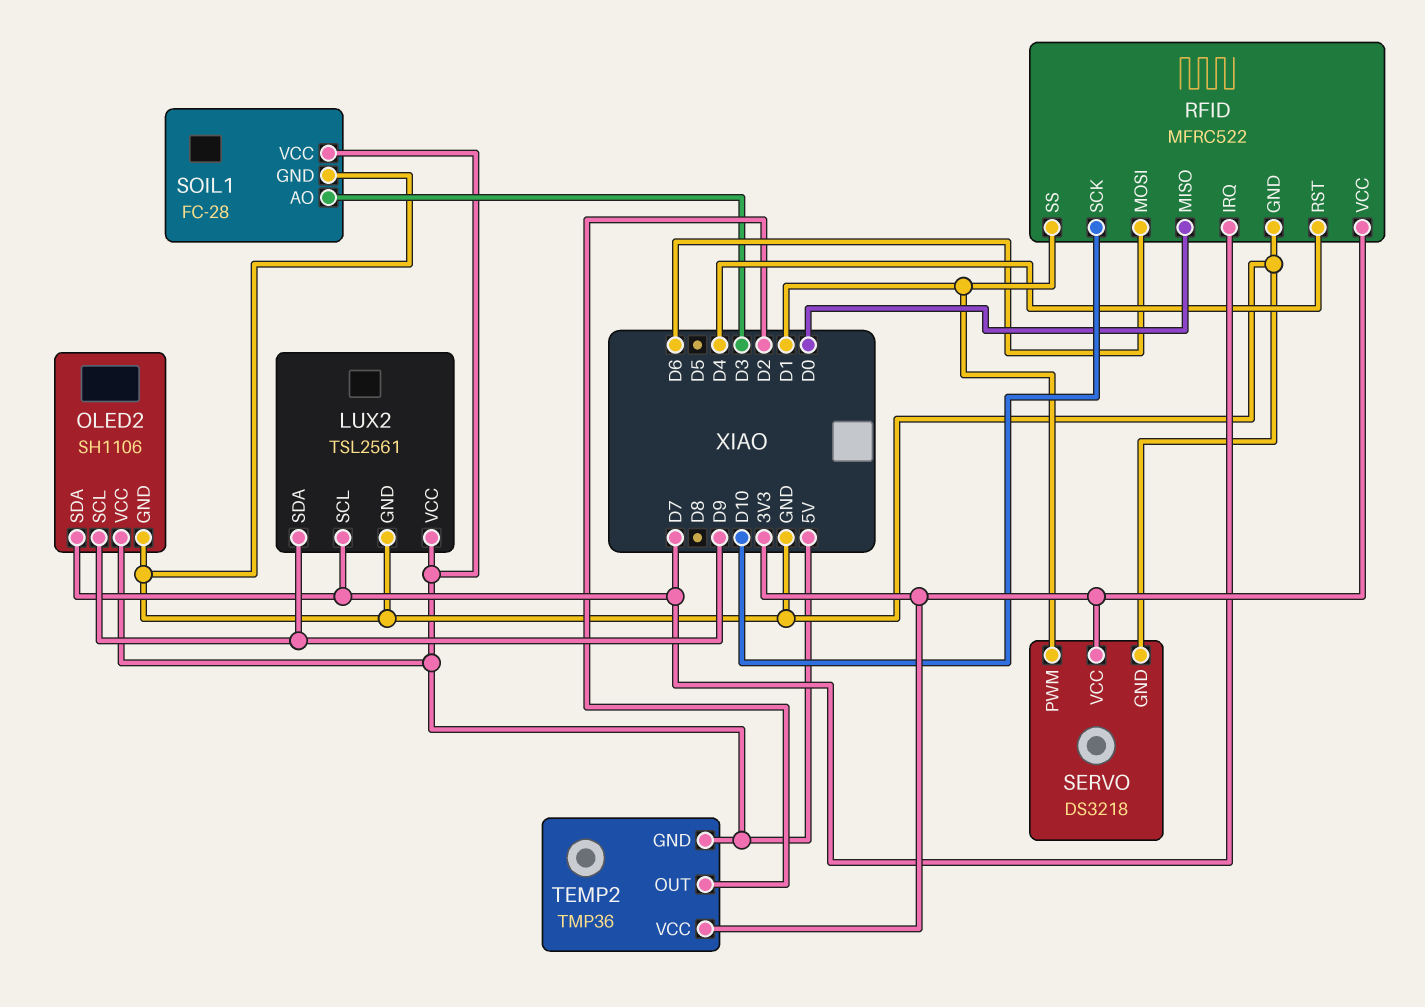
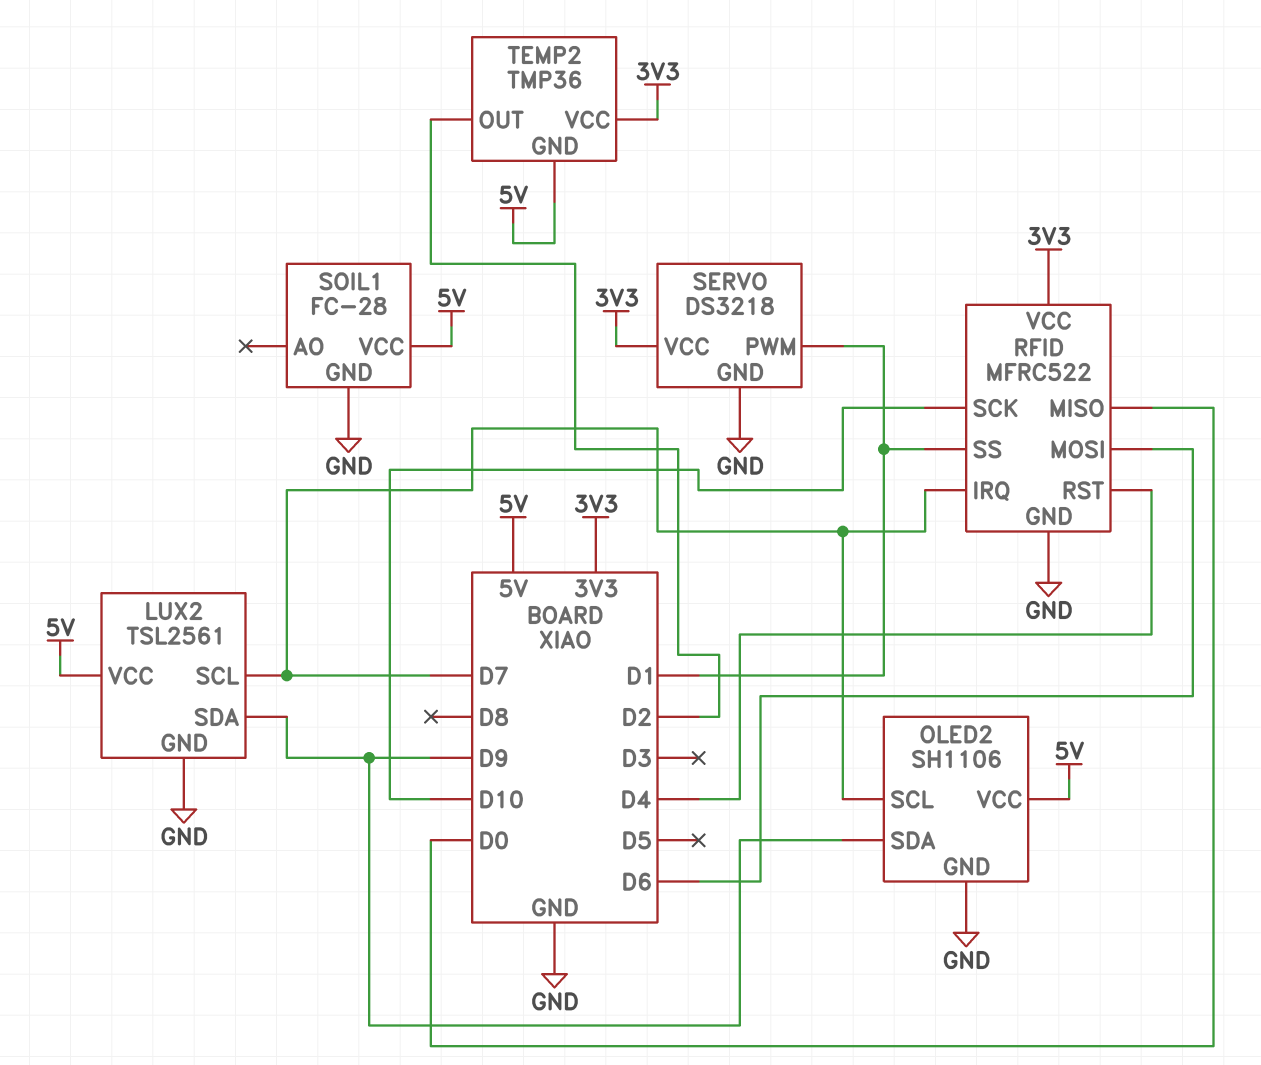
OLED2 pin SCL: D9 -> D7
OLED2 pin SDA: D7 -> D9
SOIL1 pin AO: D3 -> none

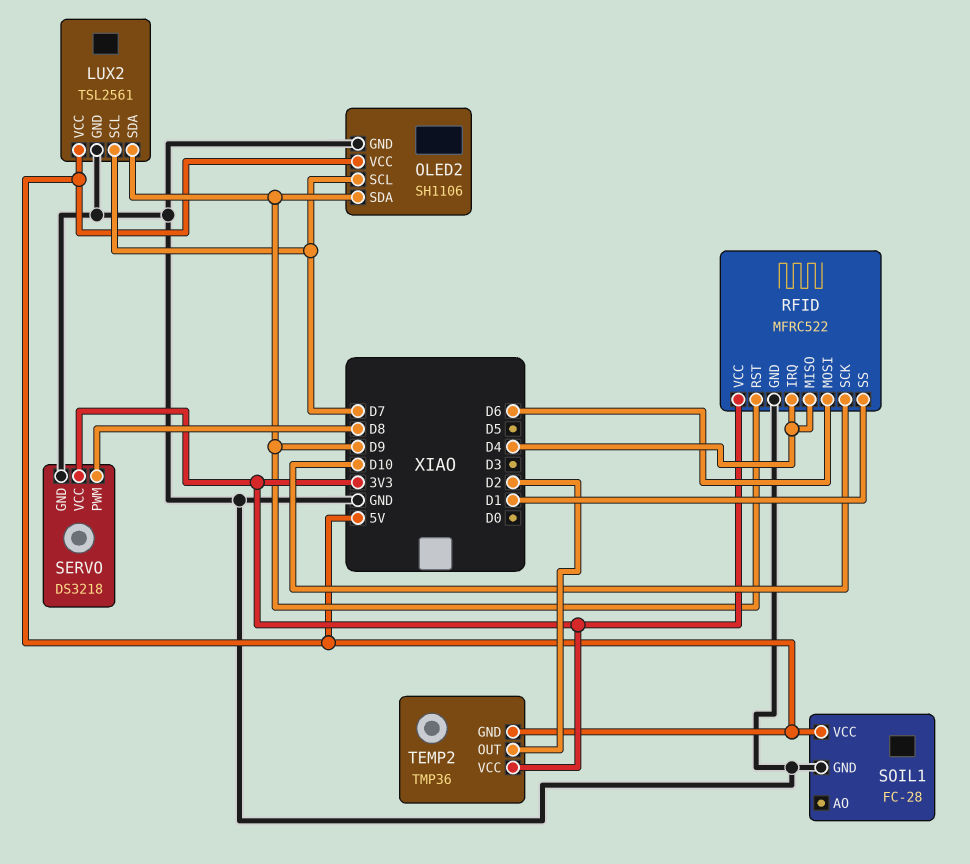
RFID pin IRQ: D7 -> D4
RFID pin MISO: D0 -> D4
RFID pin RST: D4 -> D9
SERVO pin PWM: D1 -> D8

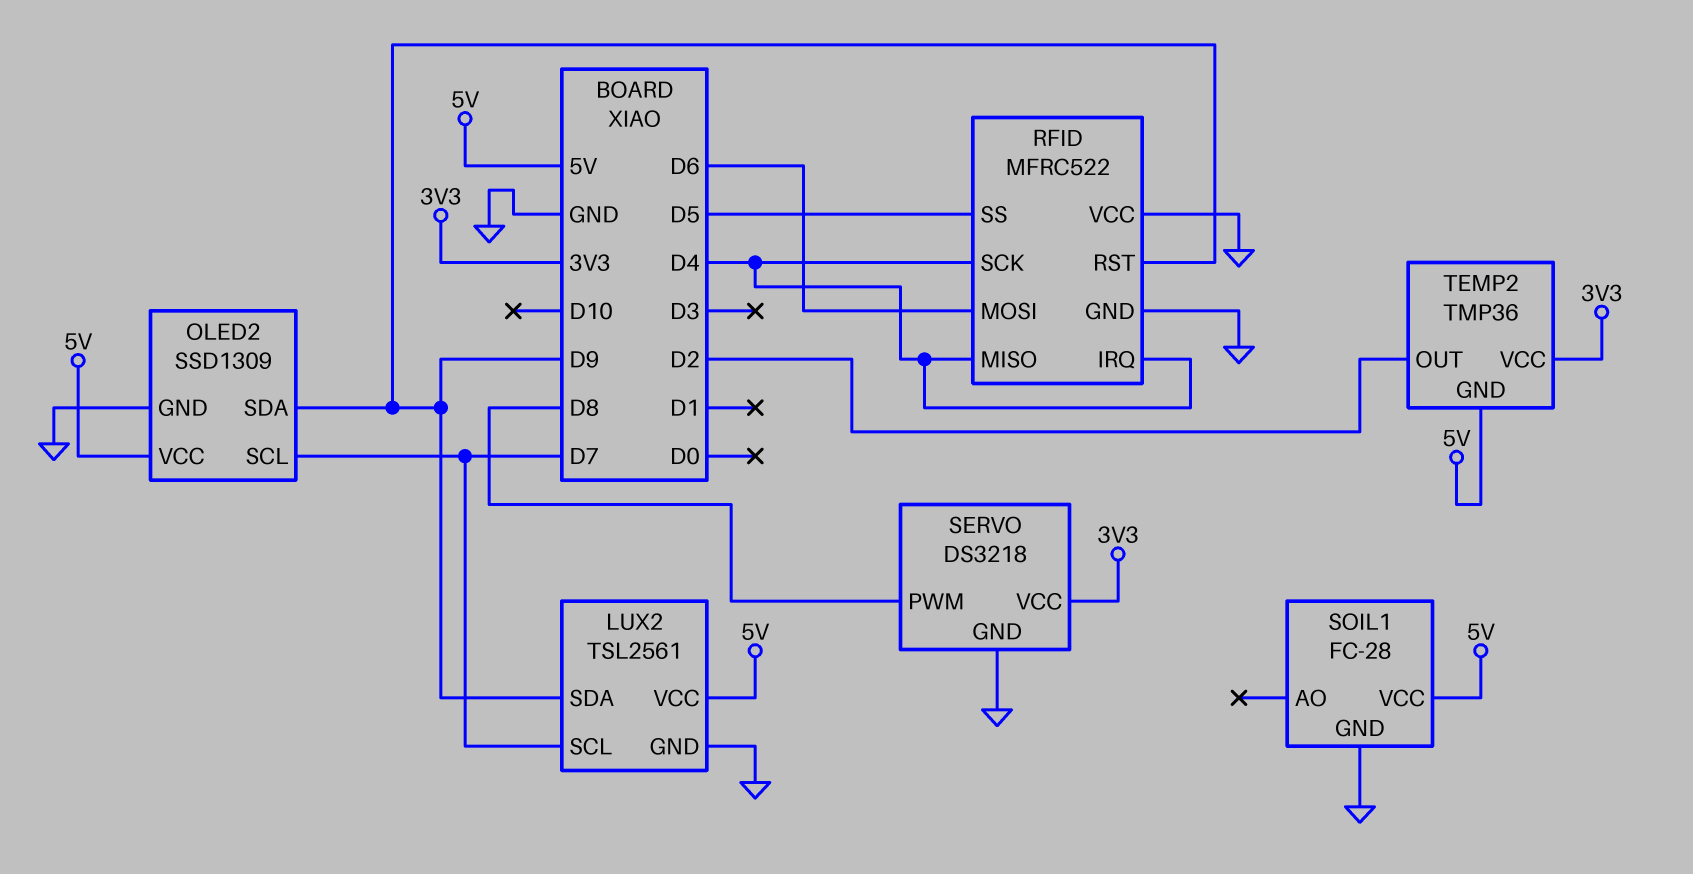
OLED2: SH1106 -> SSD1309
RFID pin SCK: D10 -> D4
RFID pin SS: D1 -> D5
RFID pin VCC: 3V3 -> GND

